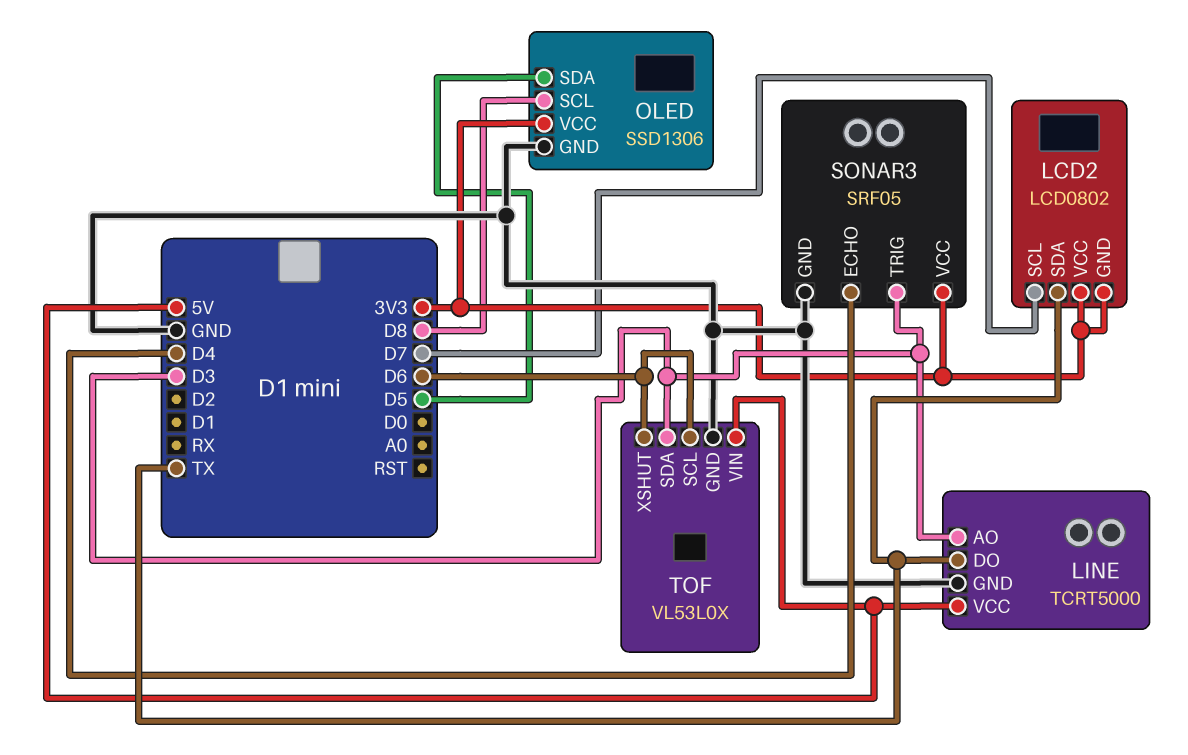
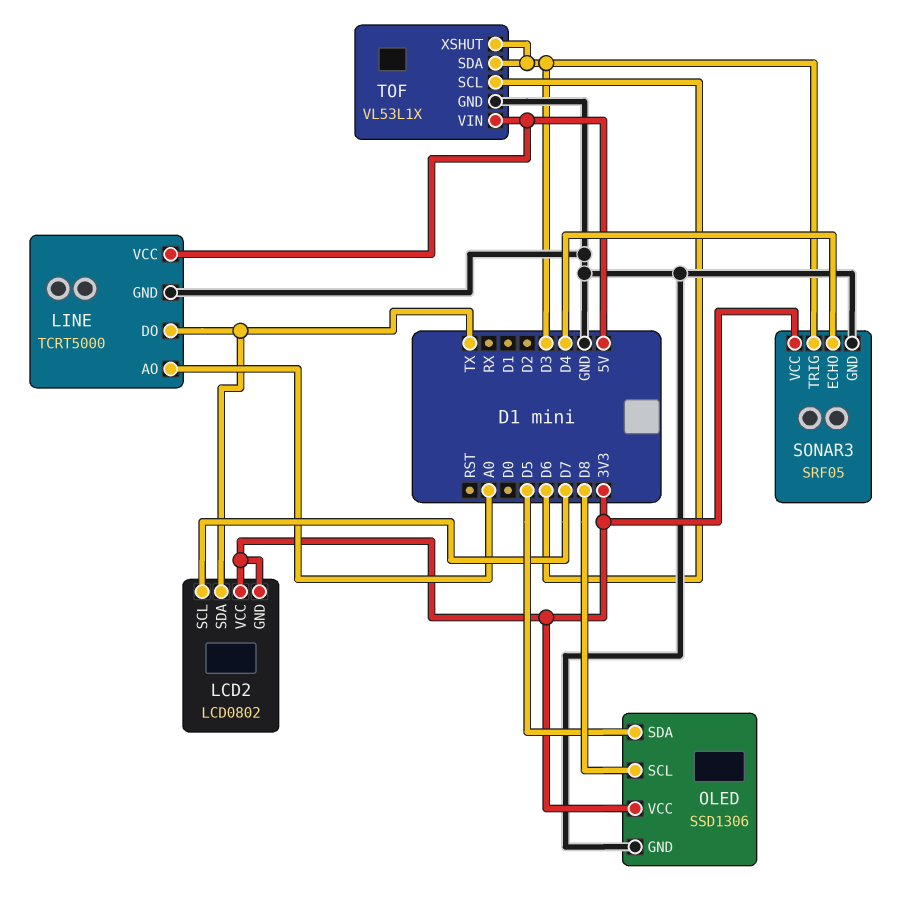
LINE pin AO: D3 -> A0
TOF: VL53L0X -> VL53L1X
TOF pin XSHUT: D6 -> D3

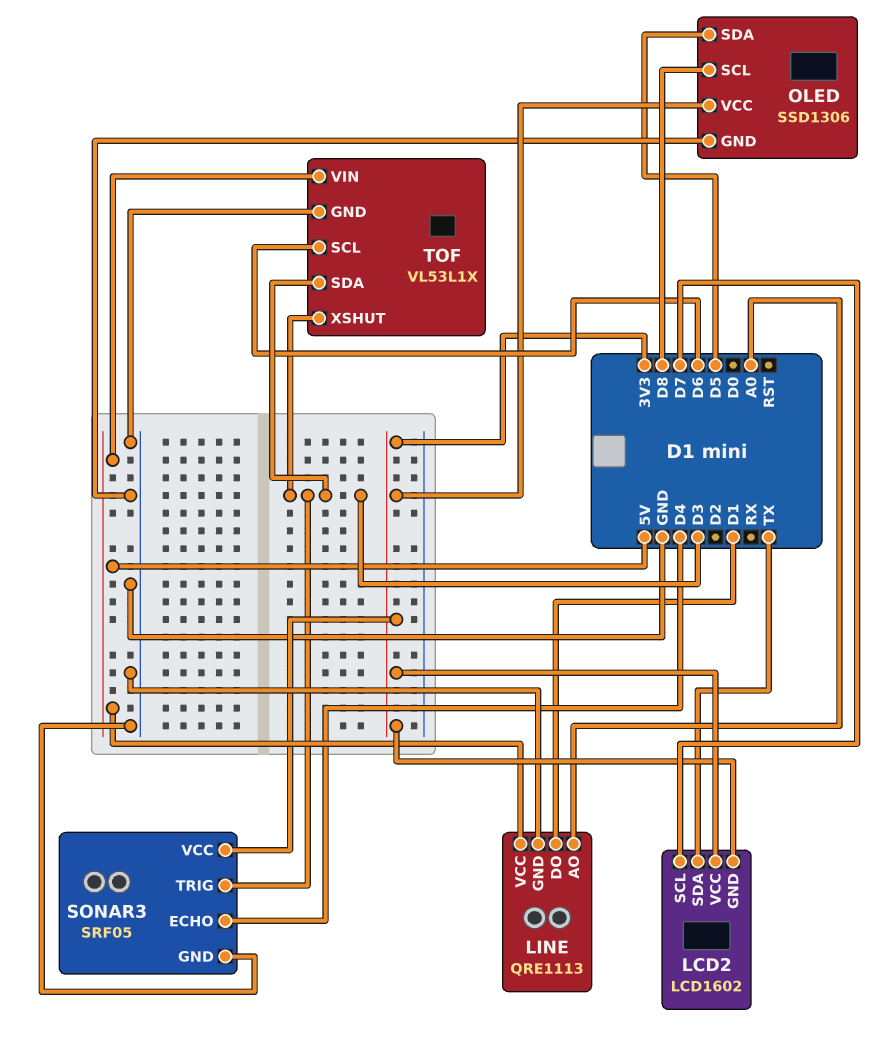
LCD2: LCD0802 -> LCD1602
LINE: TCRT5000 -> QRE1113
LINE pin DO: TX -> D1

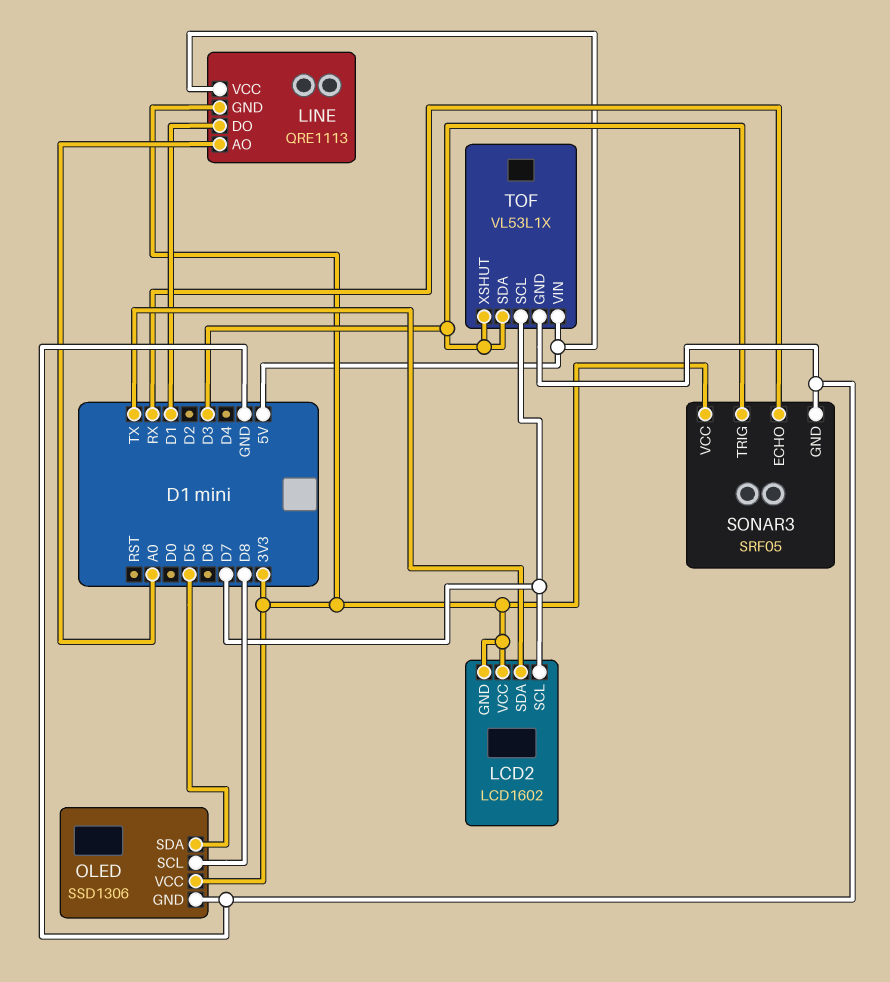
LINE pin GND: GND -> 3V3
SONAR3 pin ECHO: D4 -> RX
TOF pin SCL: D6 -> D7

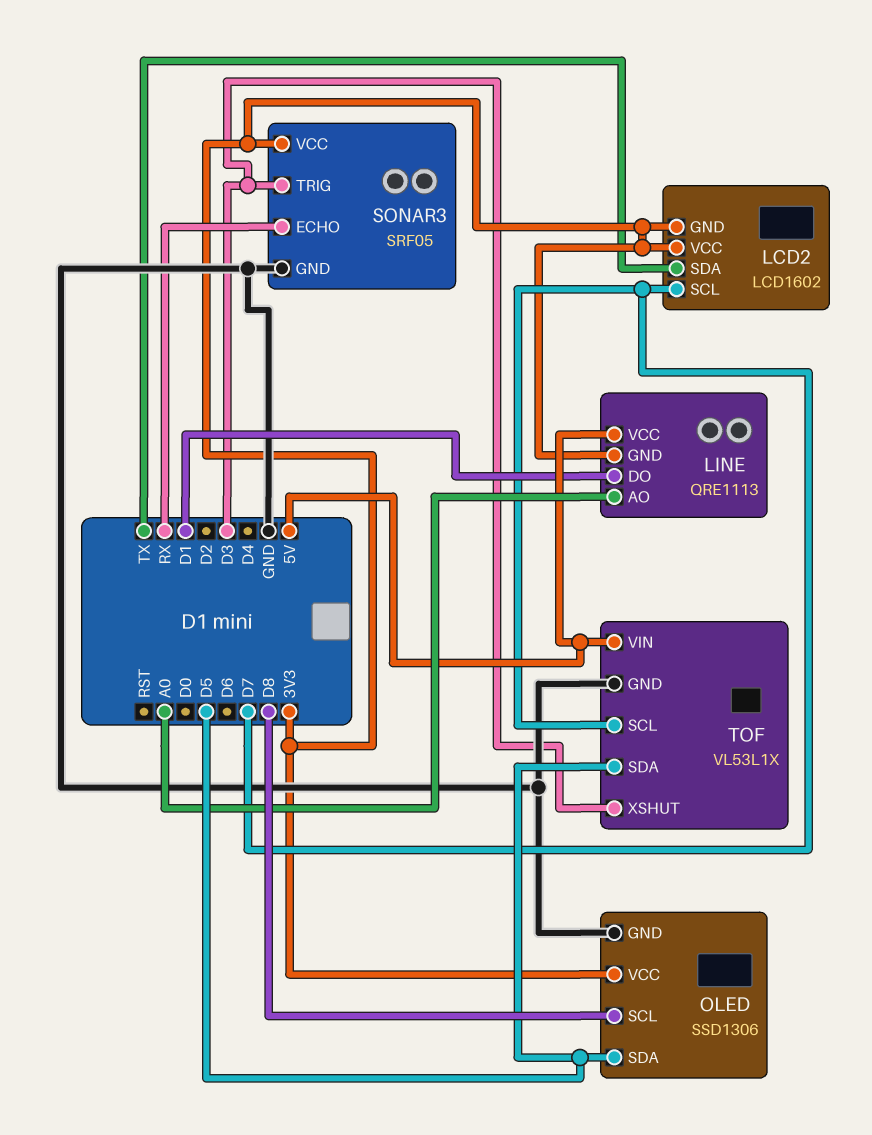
TOF pin SDA: D3 -> D5

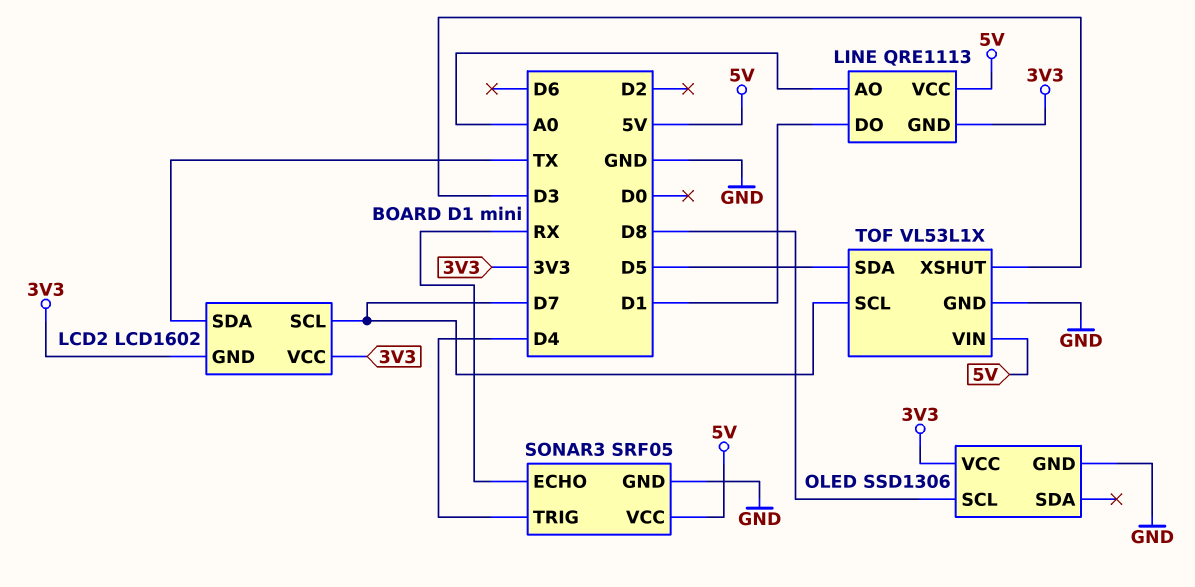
OLED pin SDA: D5 -> none
SONAR3 pin TRIG: D3 -> D4
SONAR3 pin VCC: 3V3 -> 5V

